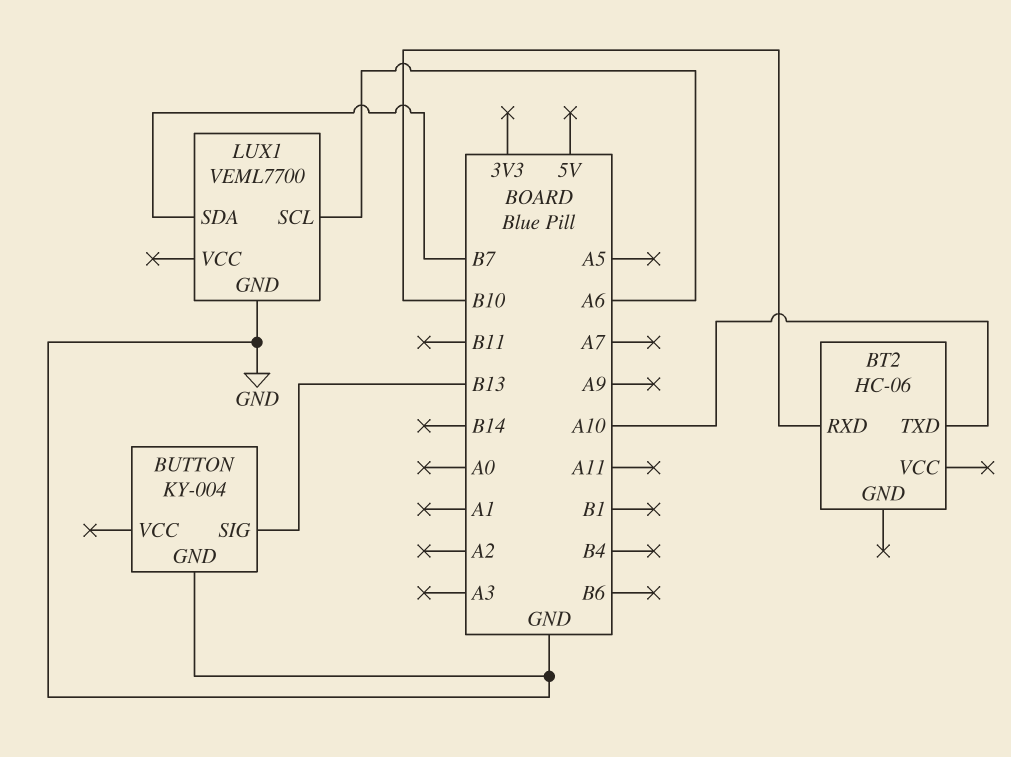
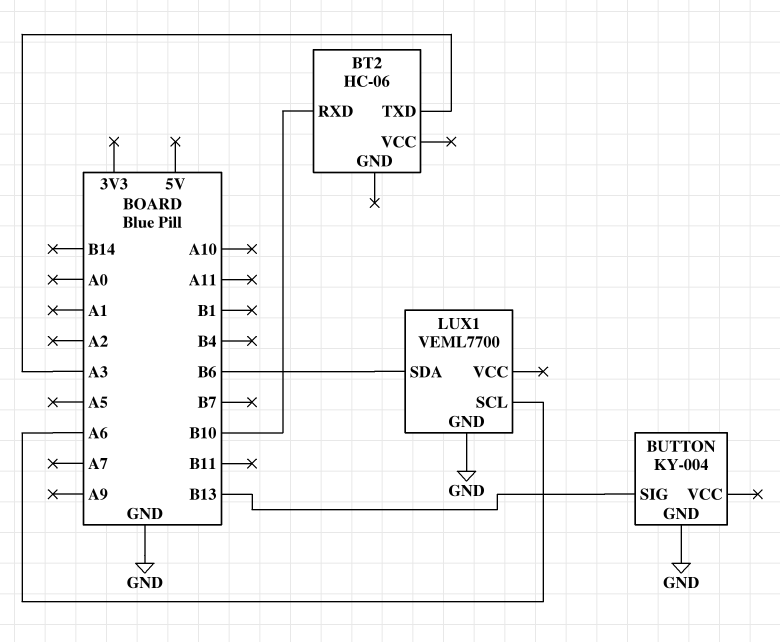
BT2 pin TXD: A10 -> A3
LUX1 pin SDA: B7 -> B6

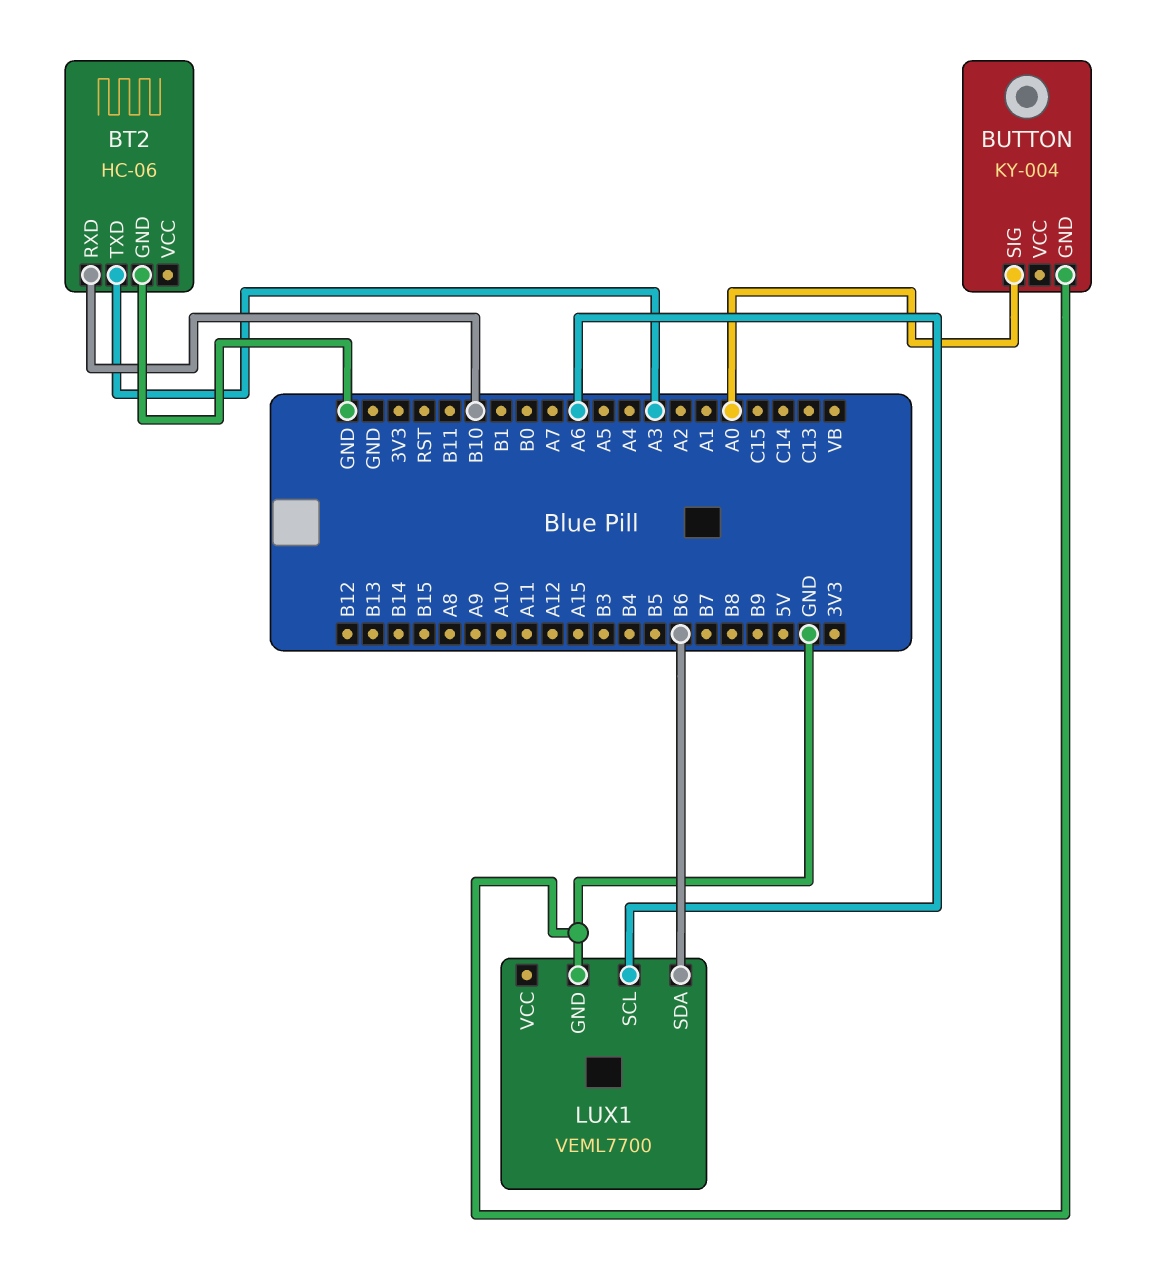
BT2 pin GND: none -> GND
BUTTON pin SIG: B13 -> A0

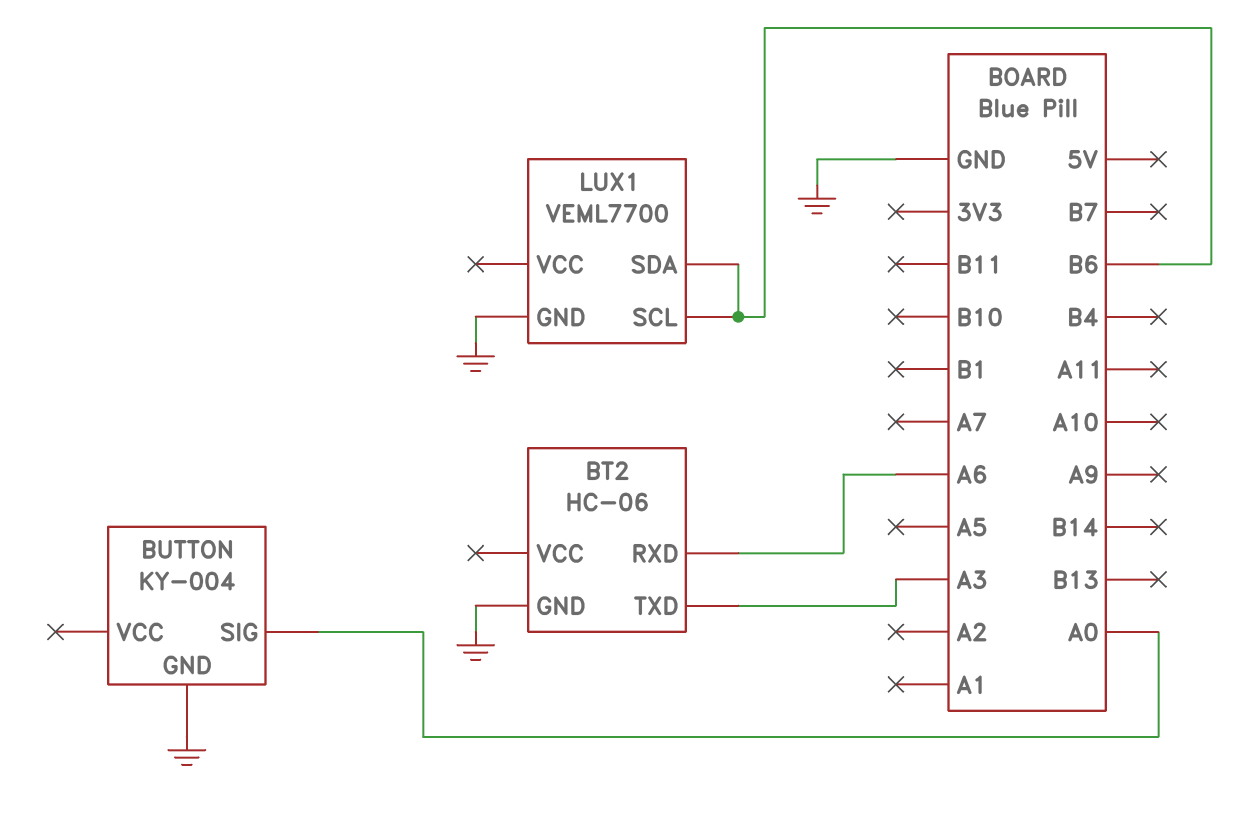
BT2 pin RXD: B10 -> A6
LUX1 pin SCL: A6 -> B6

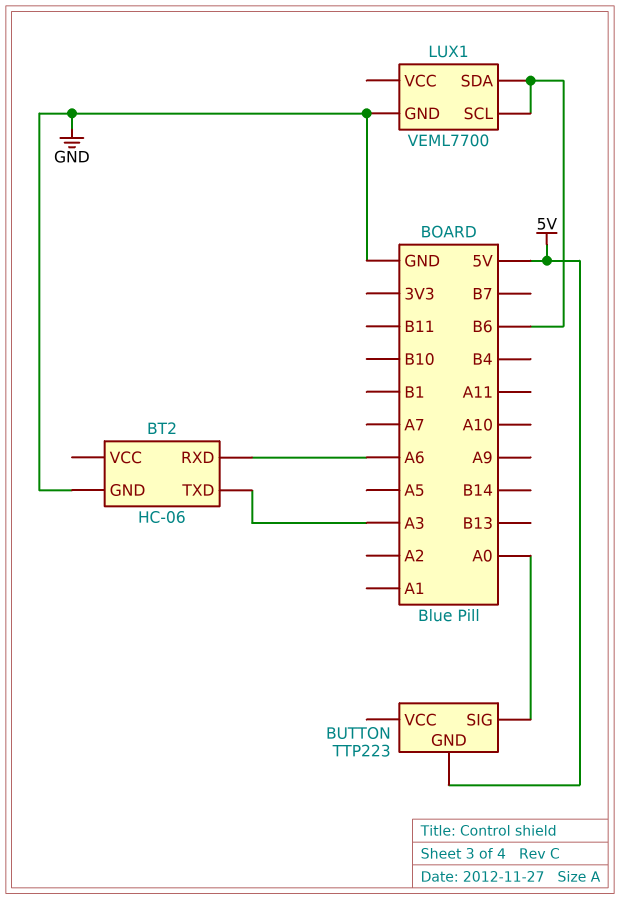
BUTTON: KY-004 -> TTP223
BUTTON pin GND: GND -> 5V

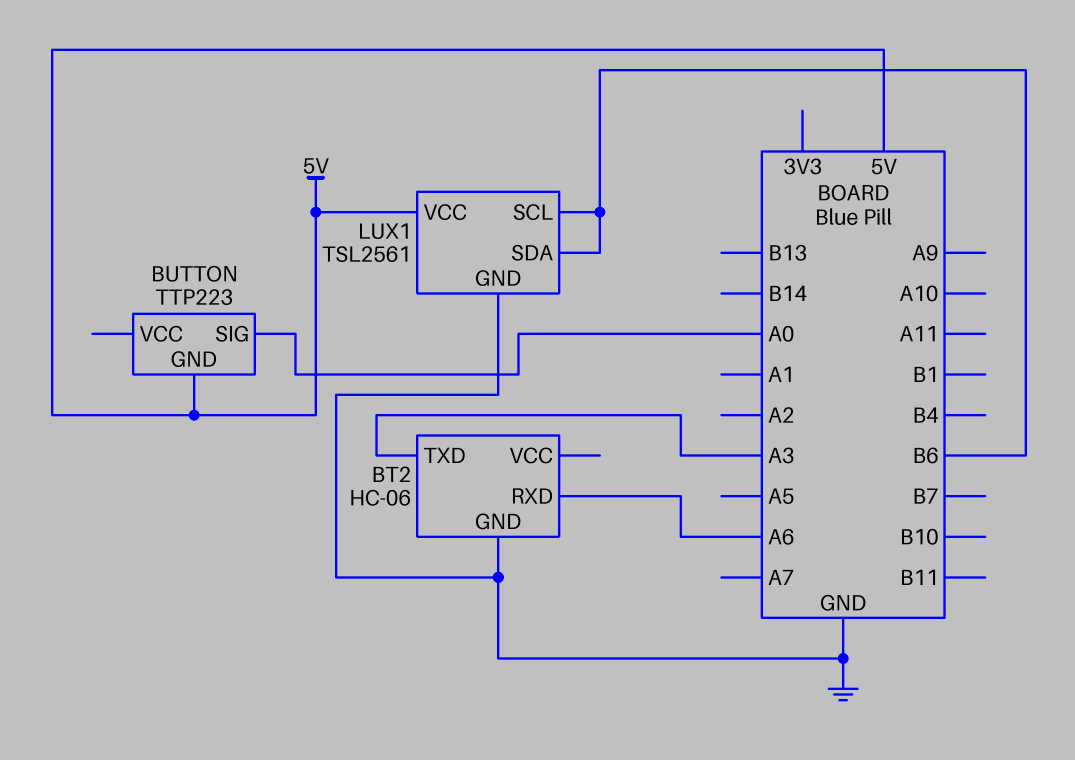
LUX1: VEML7700 -> TSL2561
LUX1 pin VCC: none -> 5V

